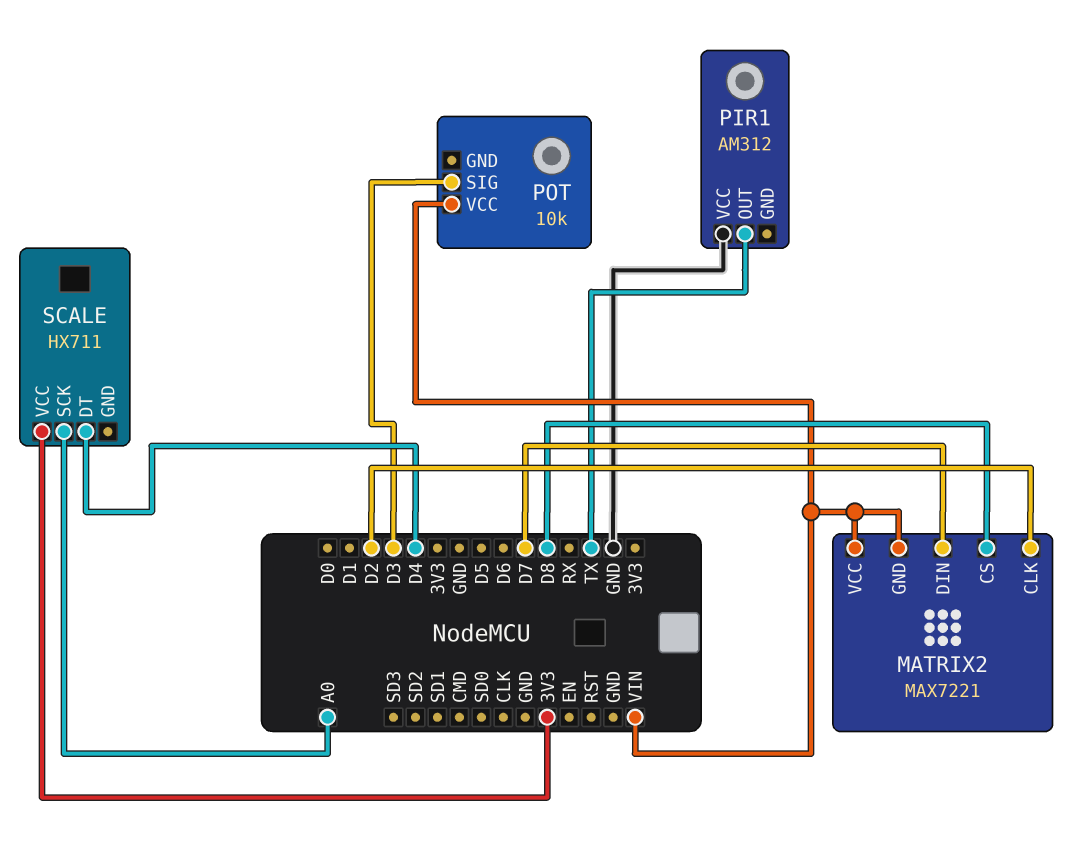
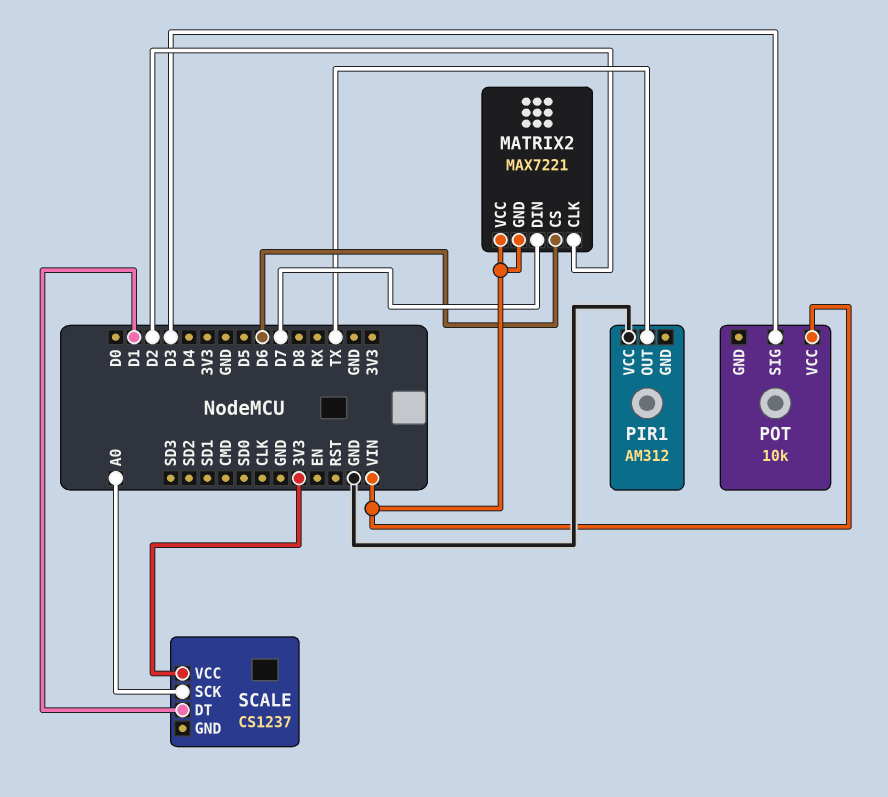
MATRIX2 pin CS: D8 -> D6
SCALE: HX711 -> CS1237
SCALE pin DT: D4 -> D1

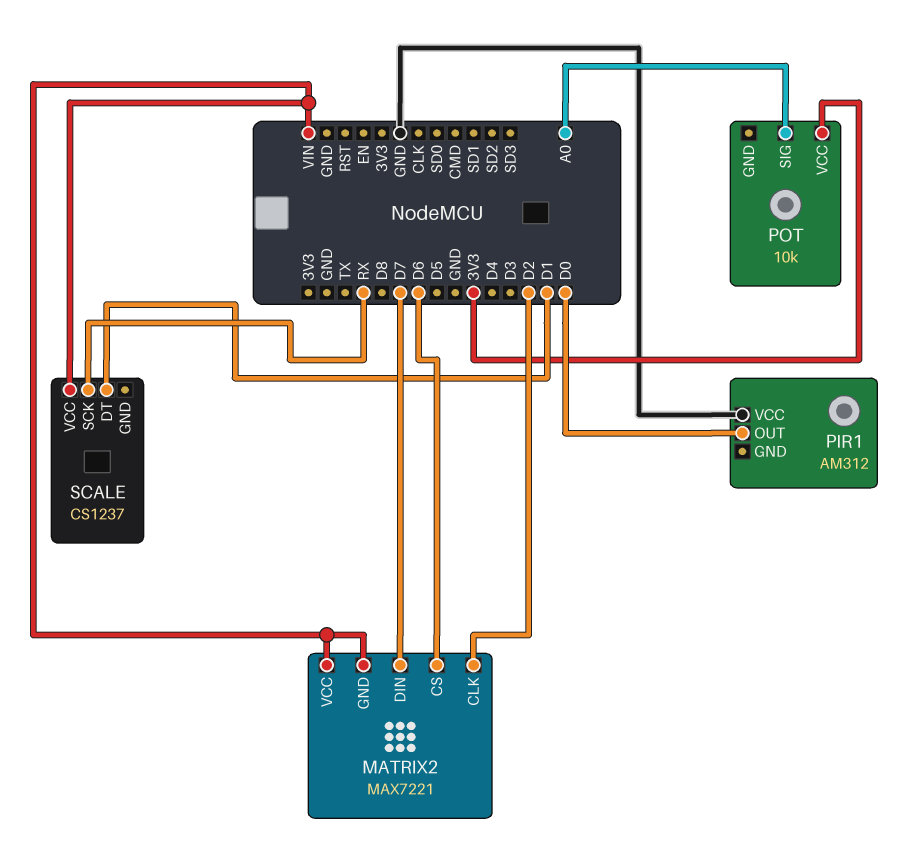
PIR1 pin OUT: TX -> D0
POT pin SIG: D3 -> A0
POT pin VCC: VIN -> 3V3
SCALE pin SCK: A0 -> RX
SCALE pin VCC: 3V3 -> VIN

